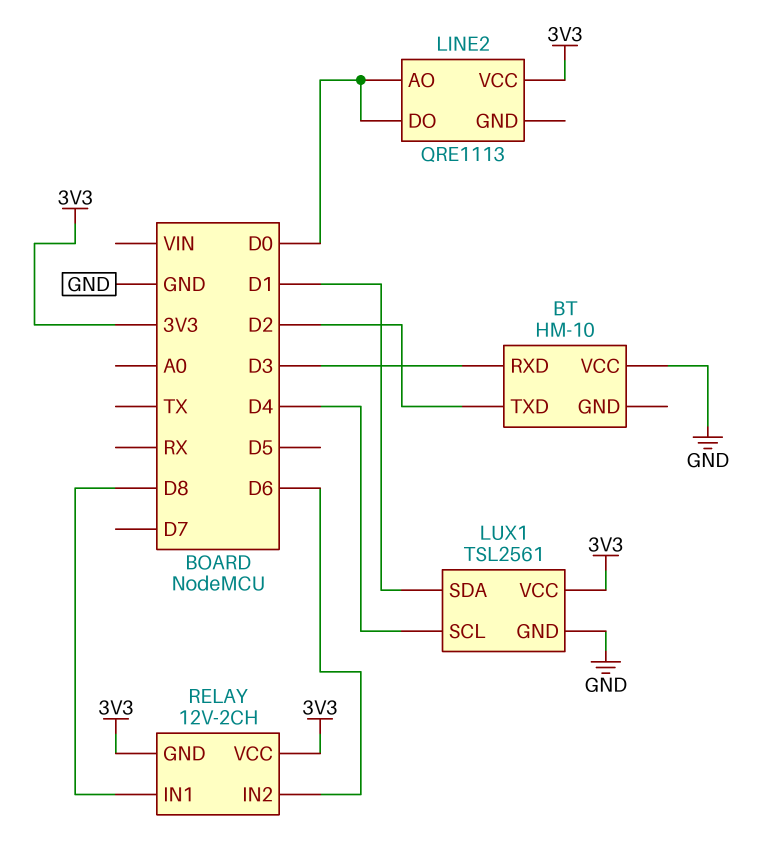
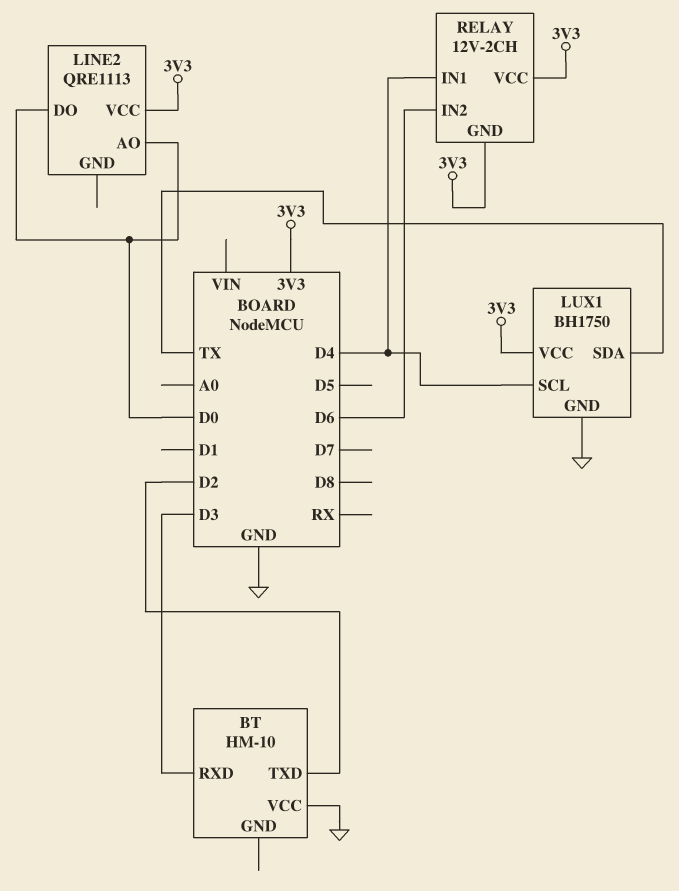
LUX1: TSL2561 -> BH1750
LUX1 pin SDA: D1 -> TX
RELAY pin IN1: D8 -> D4

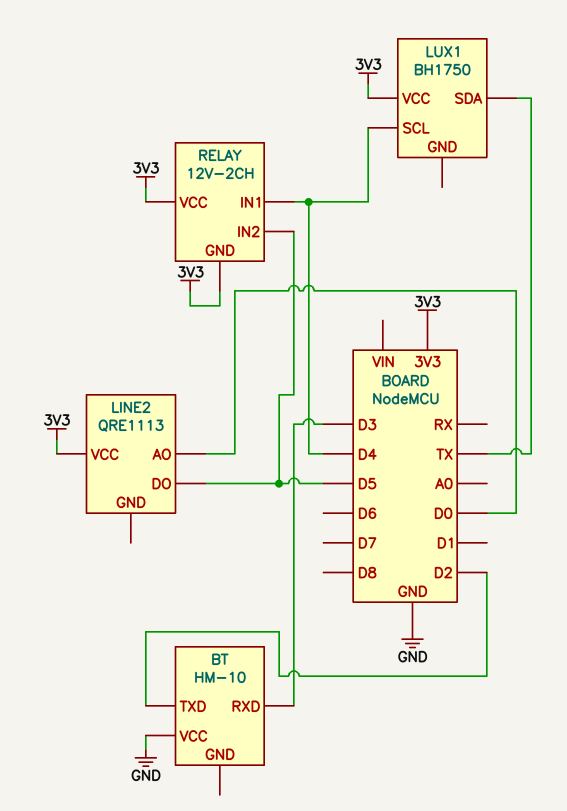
LINE2 pin DO: D0 -> D5
LUX1 pin GND: GND -> none
RELAY pin IN2: D6 -> D5

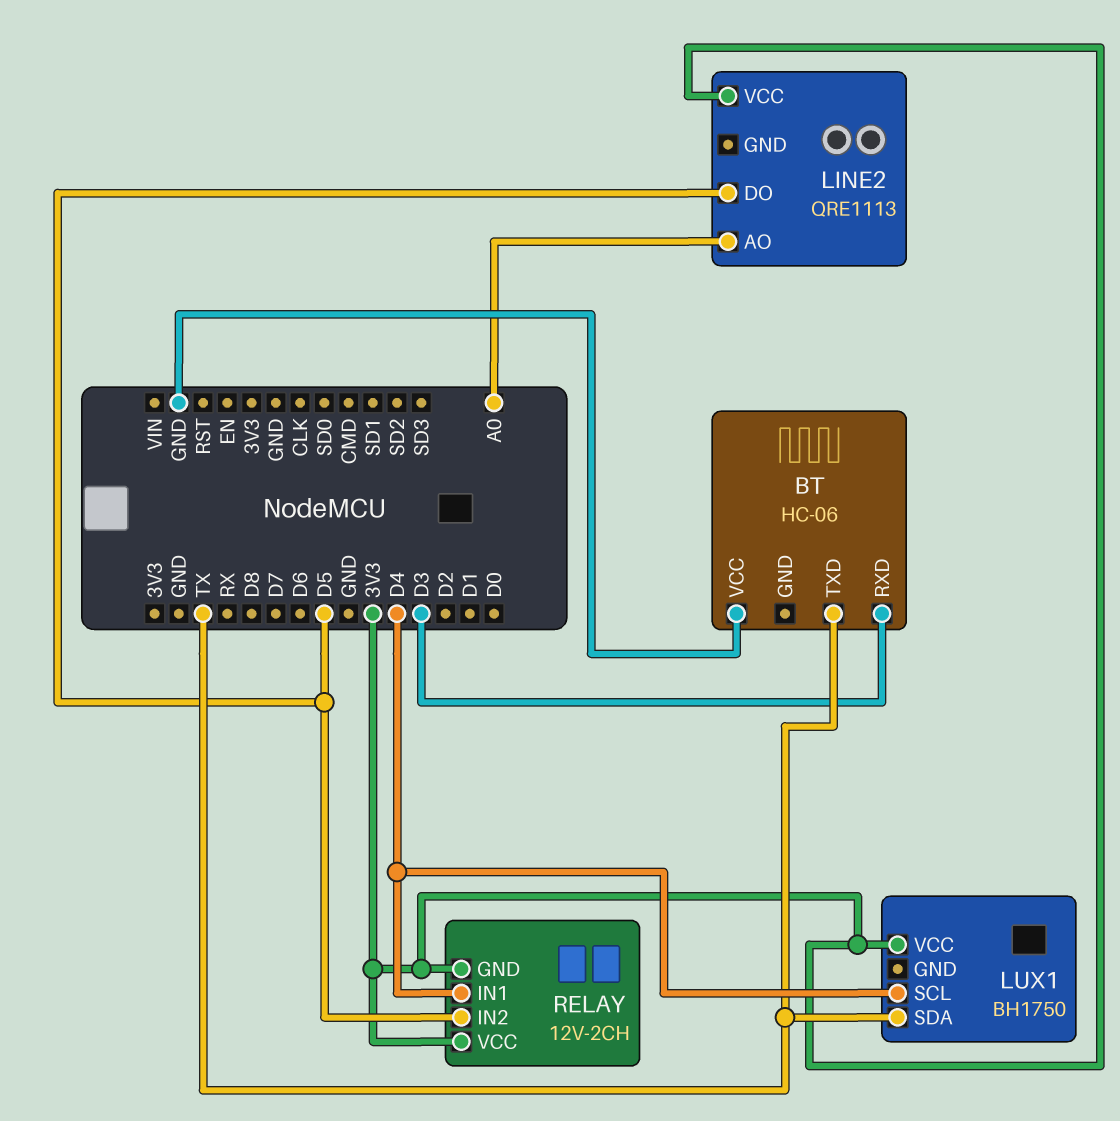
BT: HM-10 -> HC-06
BT pin TXD: D2 -> TX
LINE2 pin AO: D0 -> A0

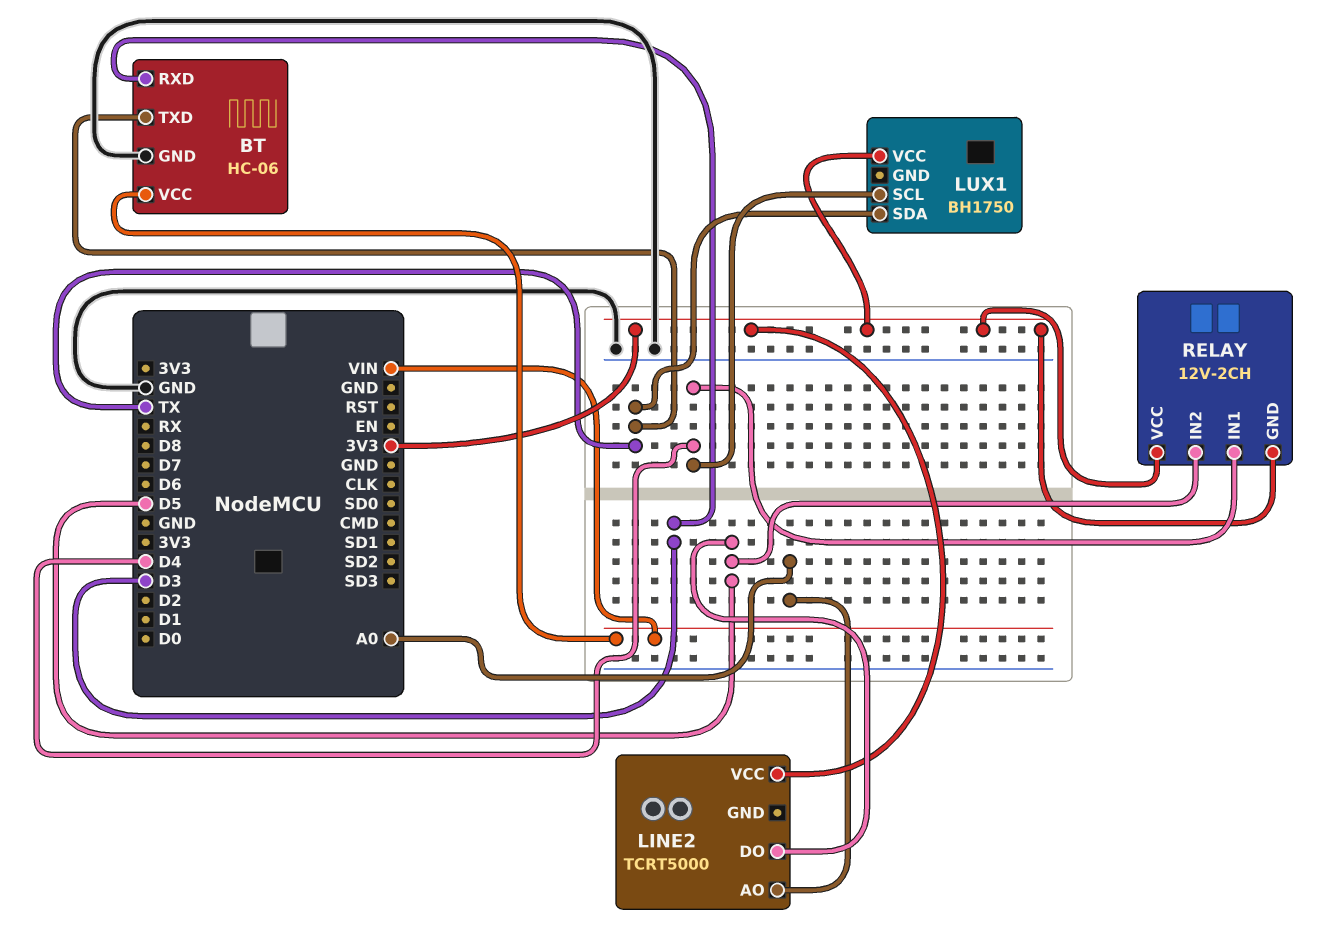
BT pin GND: none -> GND
BT pin VCC: GND -> VIN
LINE2: QRE1113 -> TCRT5000

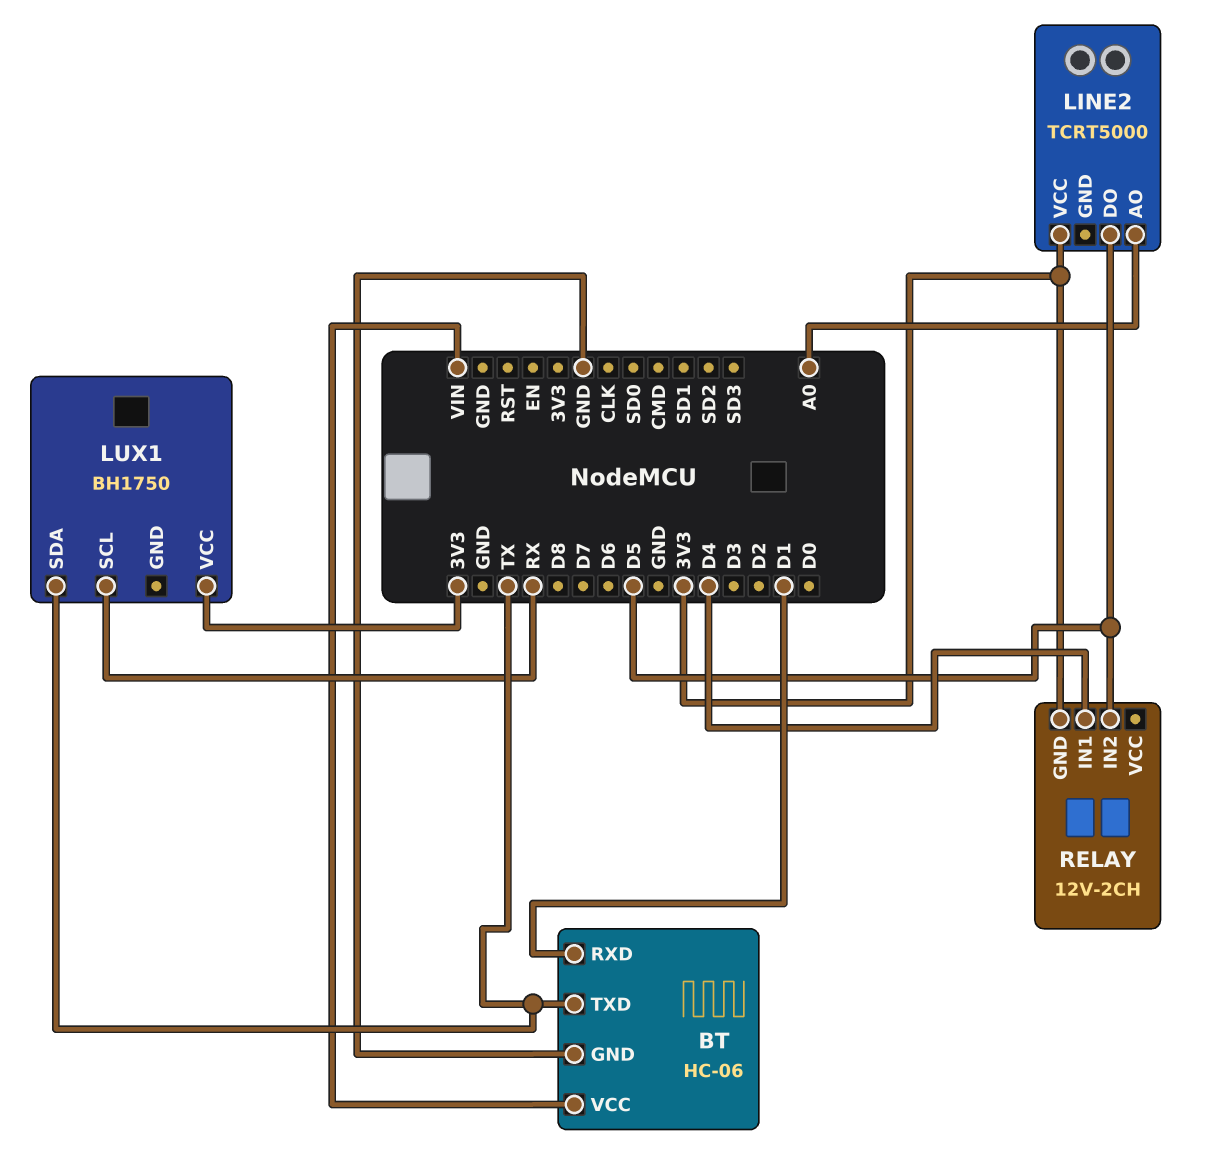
BT pin RXD: D3 -> D1
LUX1 pin SCL: D4 -> RX
RELAY pin VCC: 3V3 -> none

